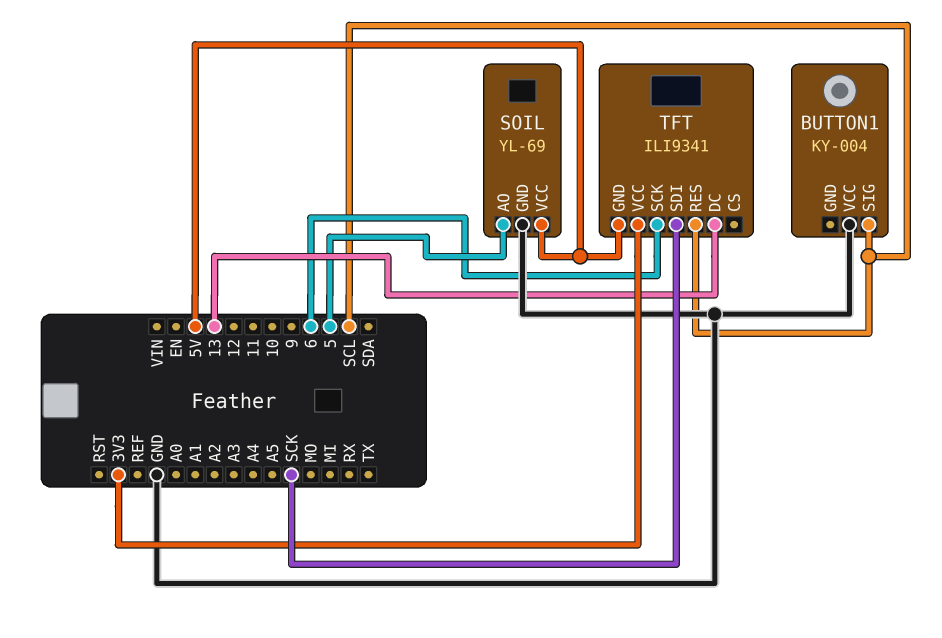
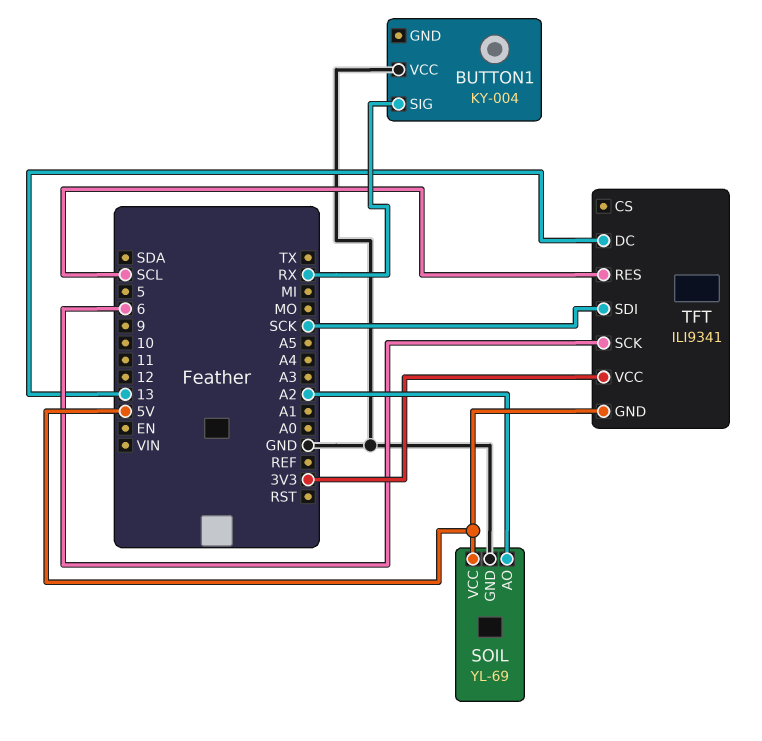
BUTTON1 pin SIG: SCL -> RX
SOIL pin AO: 5 -> A2

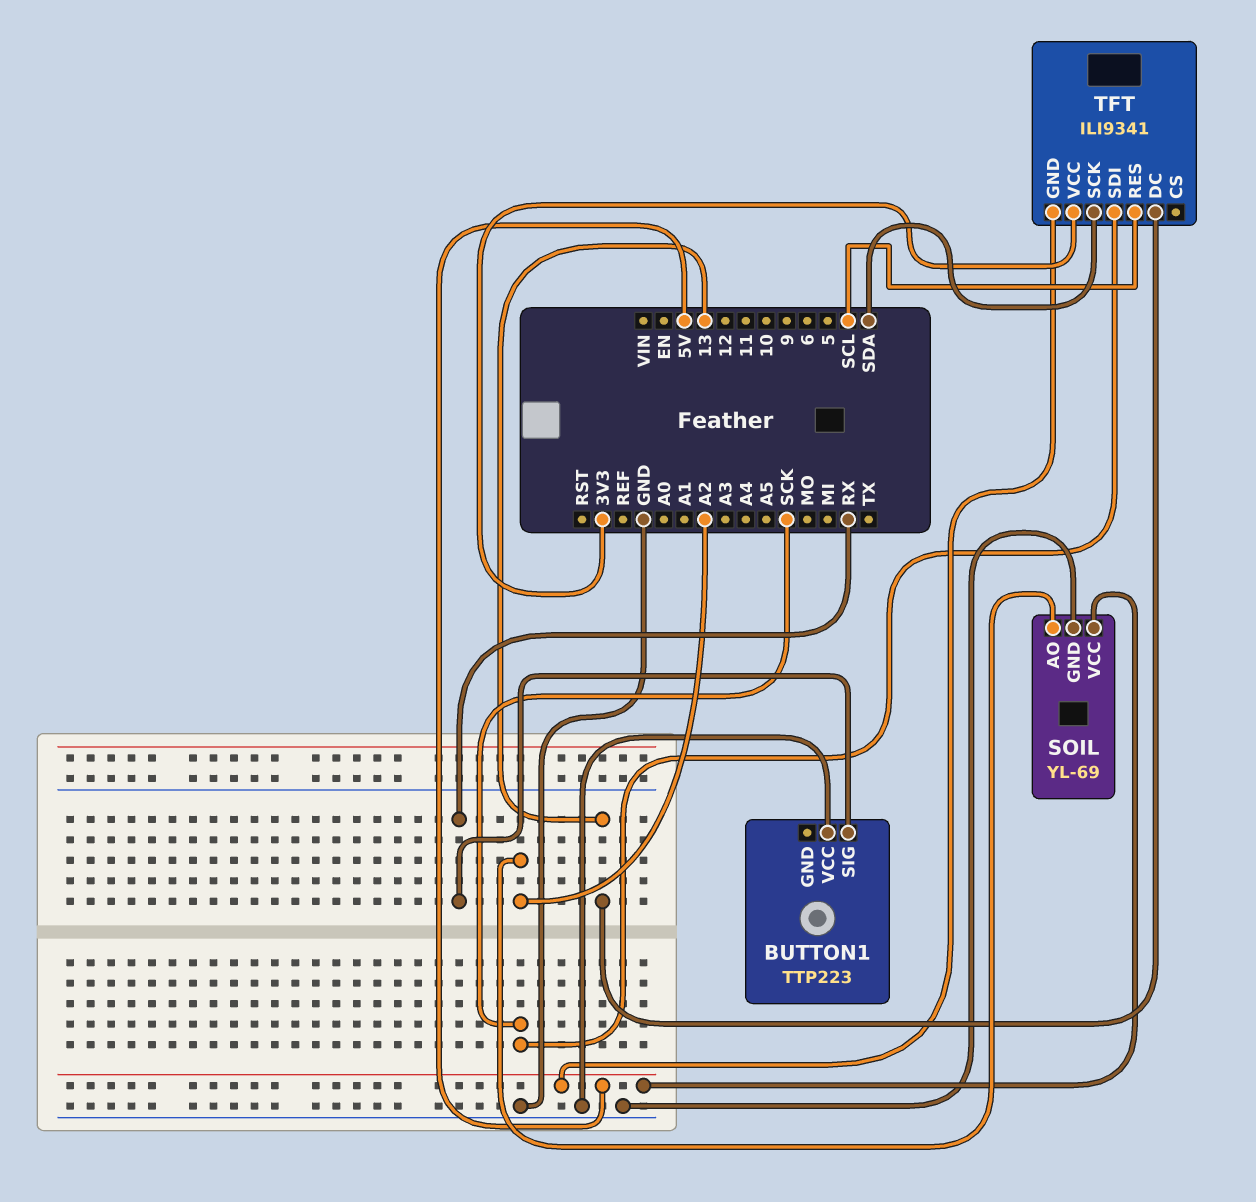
BUTTON1: KY-004 -> TTP223
TFT pin SCK: 6 -> SDA

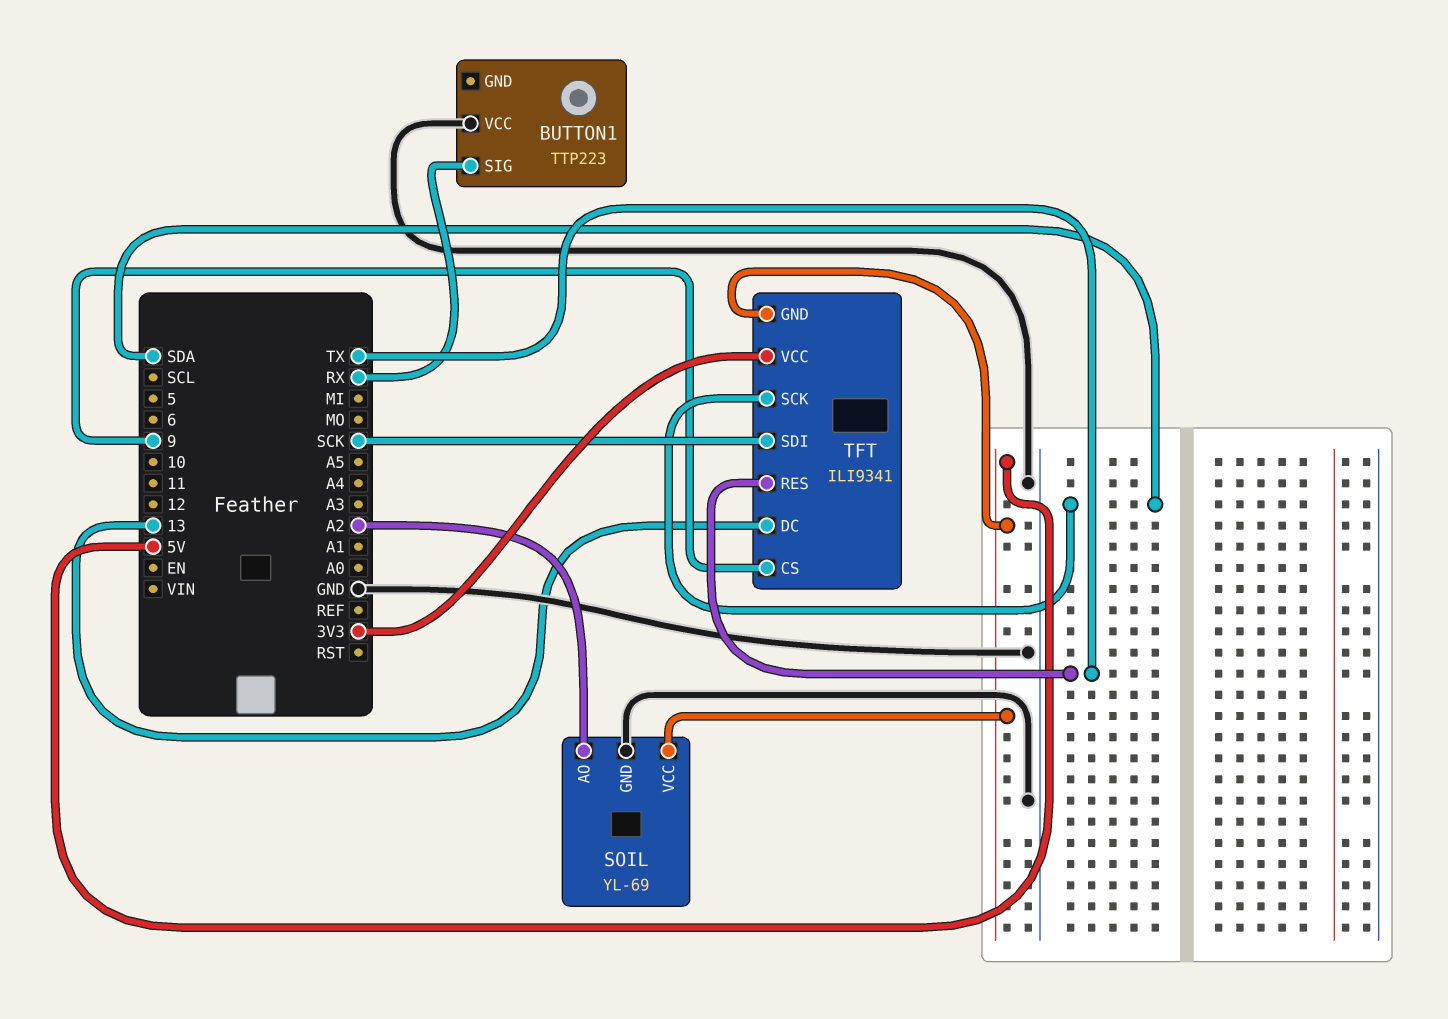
TFT pin CS: none -> 9
TFT pin RES: SCL -> TX

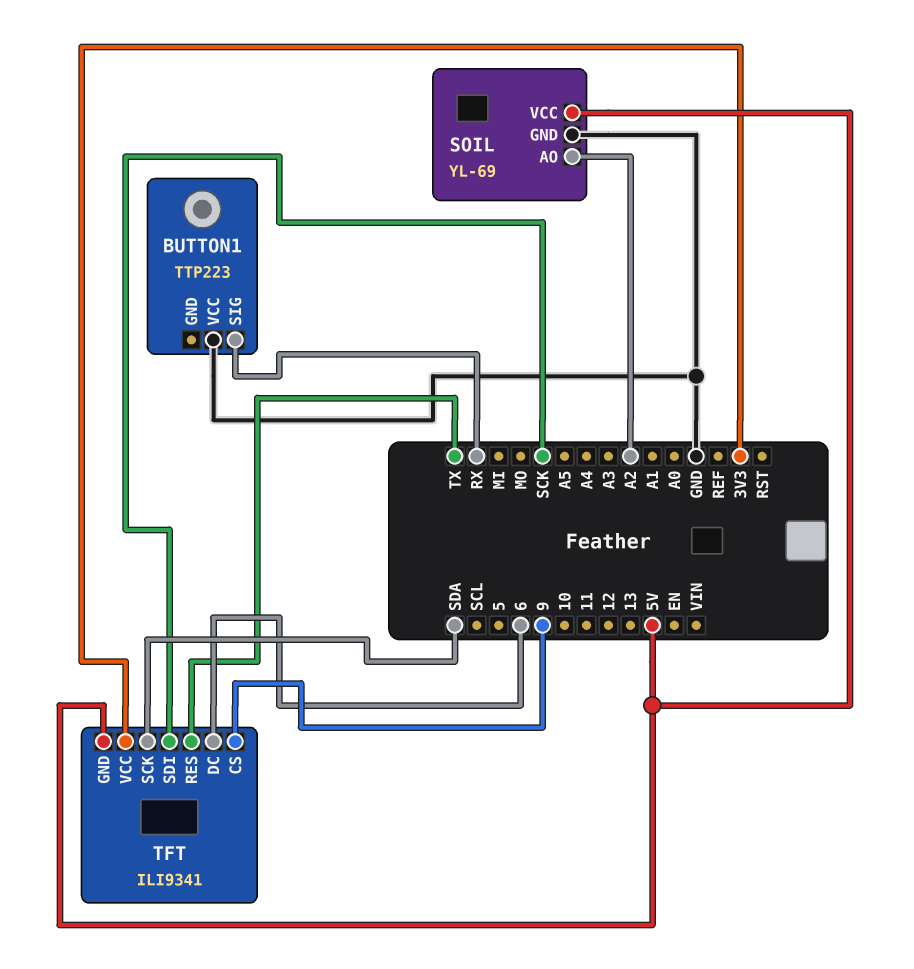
TFT pin DC: 13 -> 6

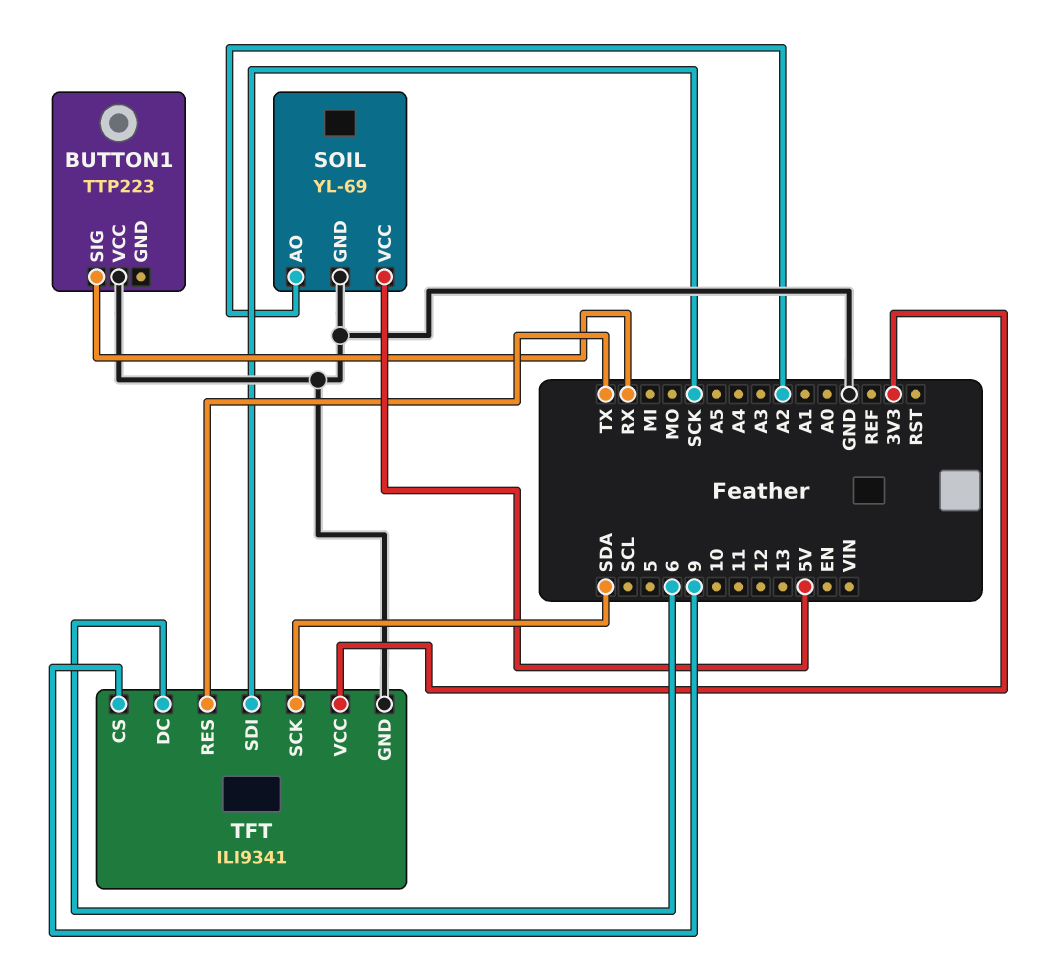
TFT pin GND: 5V -> GND

